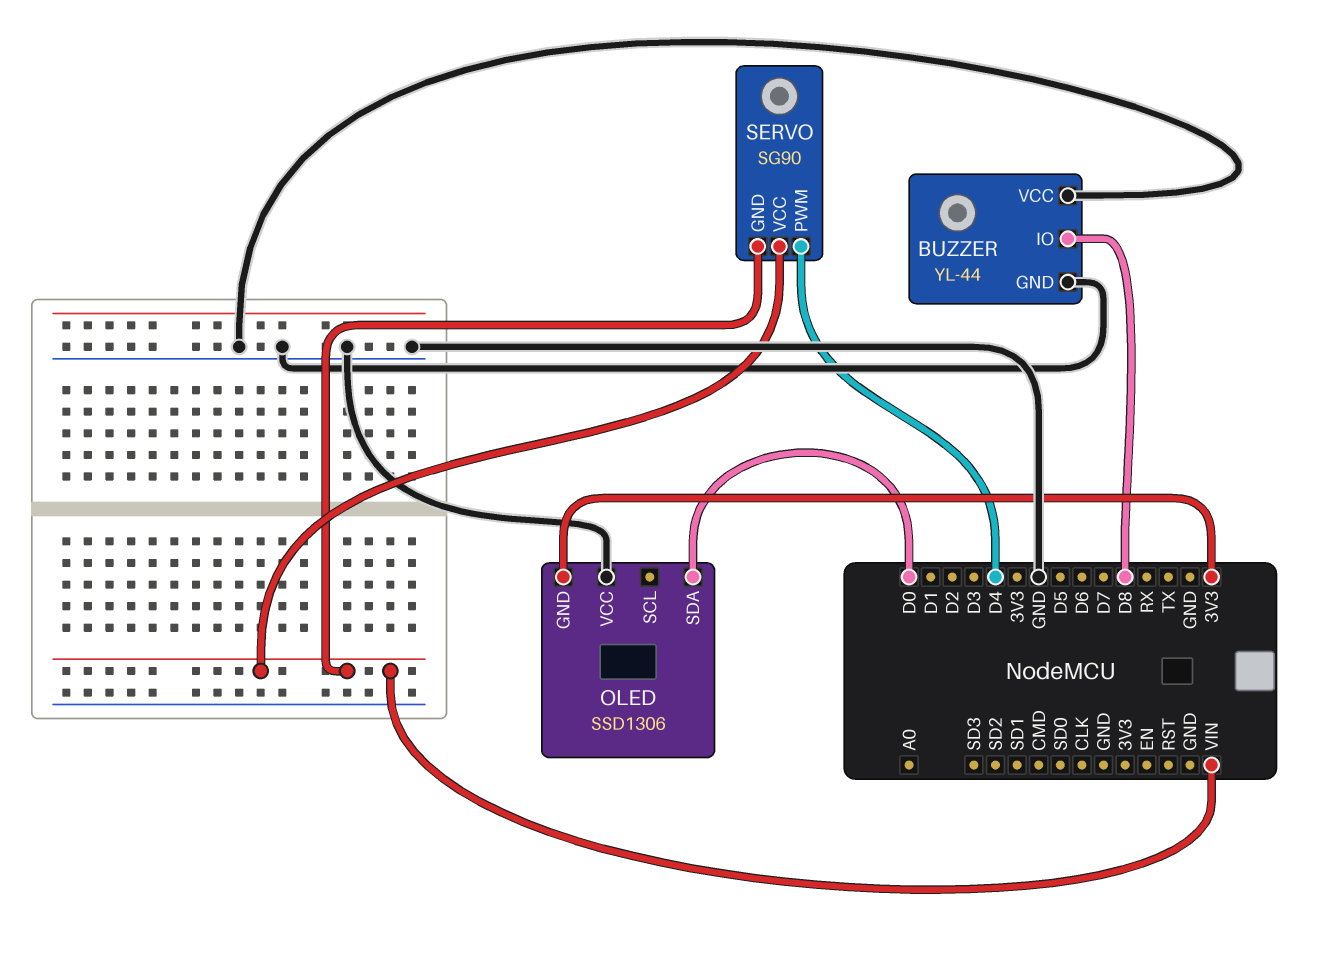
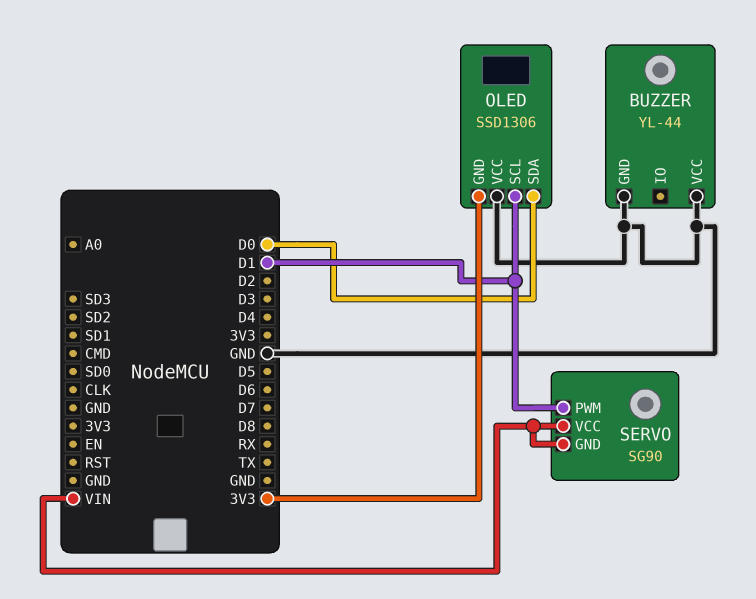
BUZZER pin IO: D8 -> none
OLED pin SCL: none -> D1
SERVO pin PWM: D4 -> D1

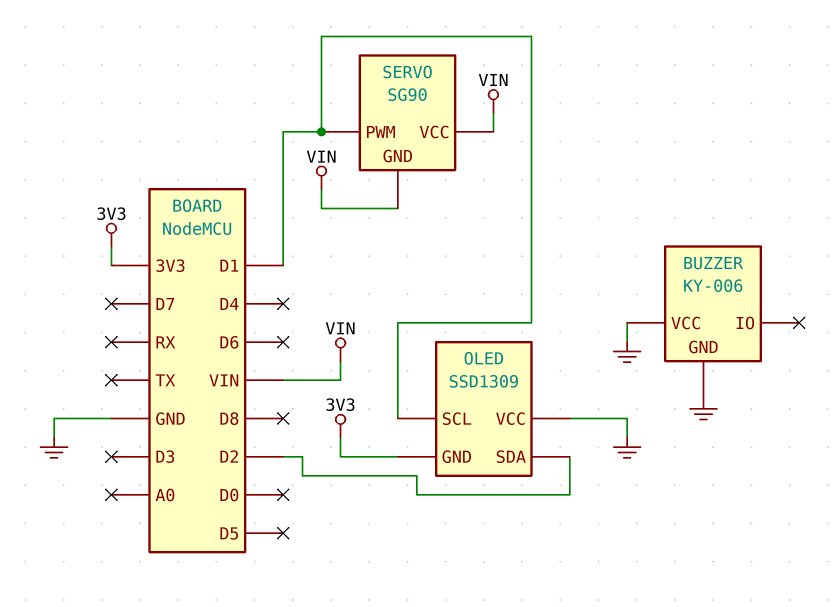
BUZZER: YL-44 -> KY-006
OLED: SSD1306 -> SSD1309
OLED pin SDA: D0 -> D2

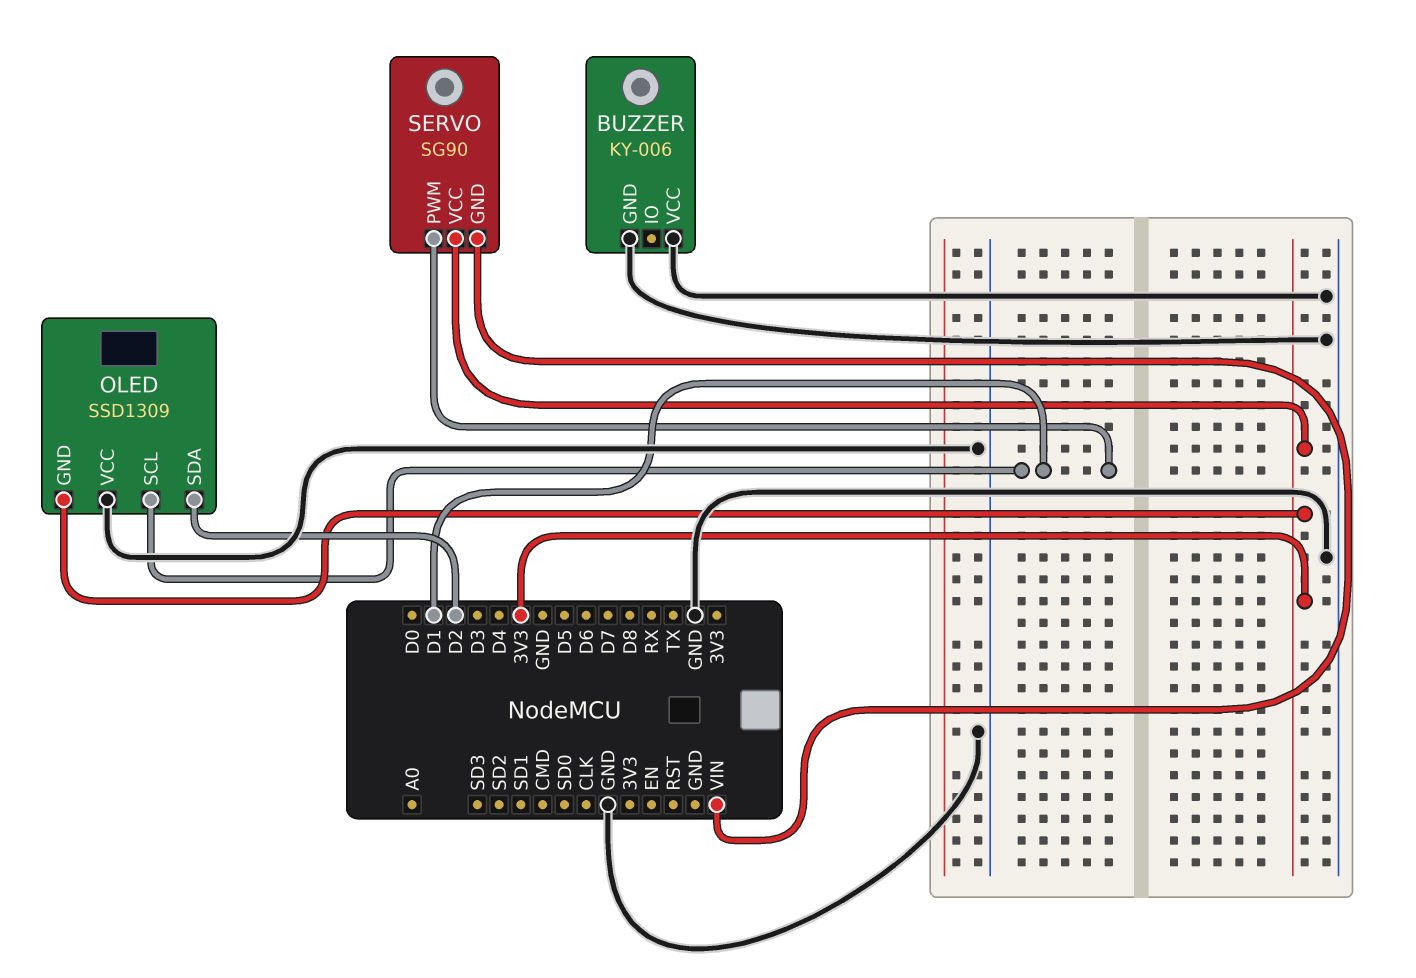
SERVO pin VCC: VIN -> 3V3

